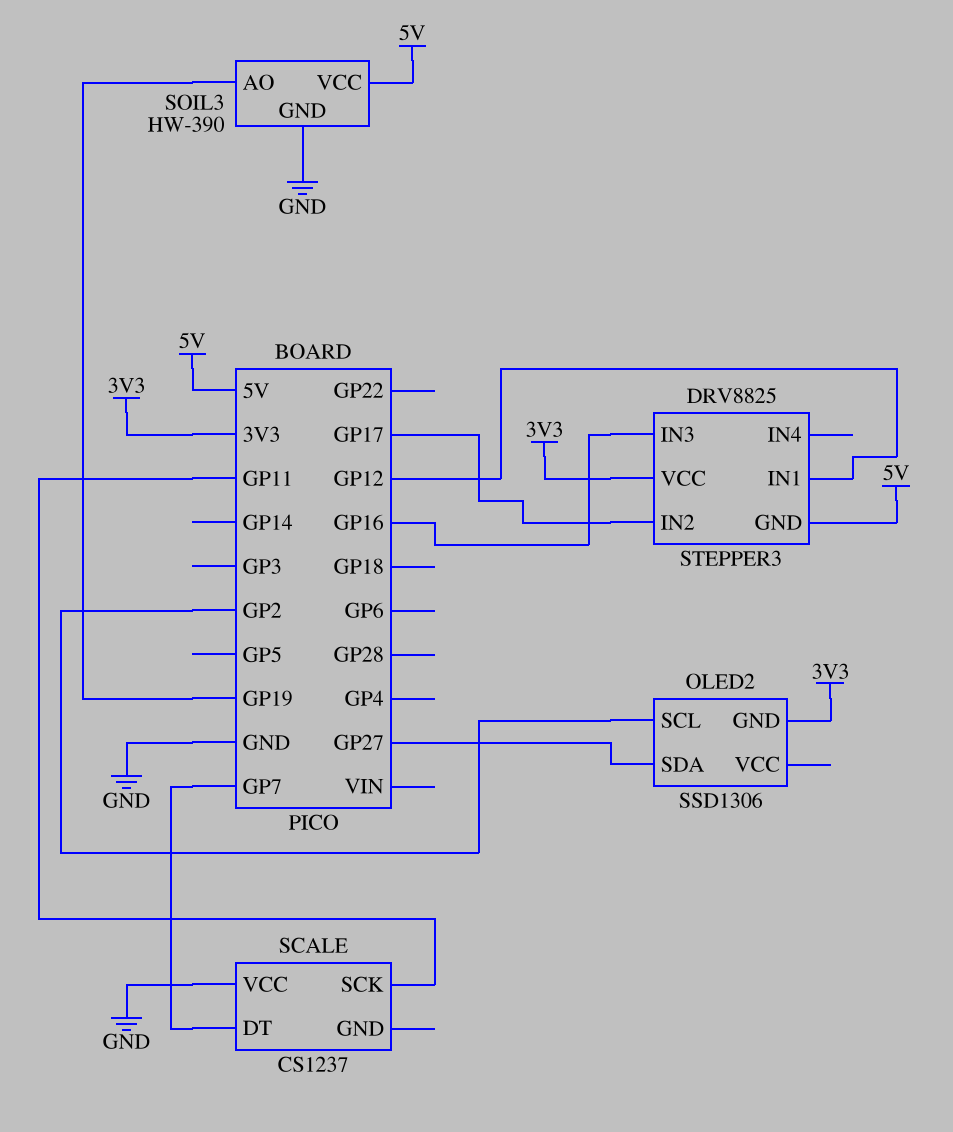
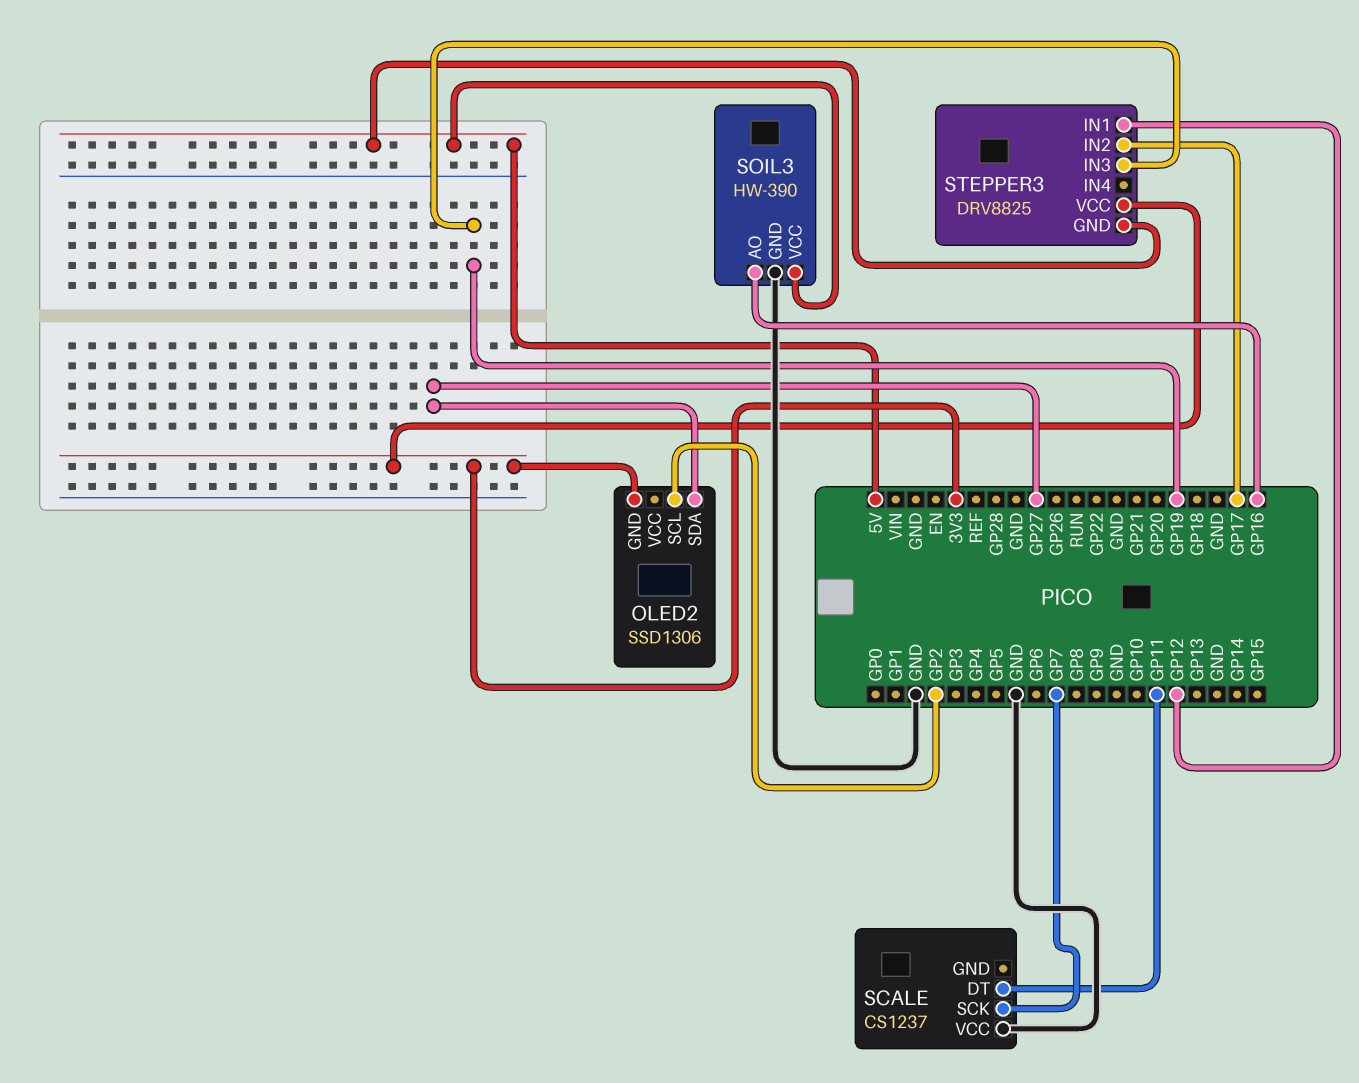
SCALE pin DT: GP7 -> GP11
SCALE pin SCK: GP11 -> GP7
SOIL3 pin AO: GP19 -> GP16
STEPPER3 pin IN3: GP16 -> GP19

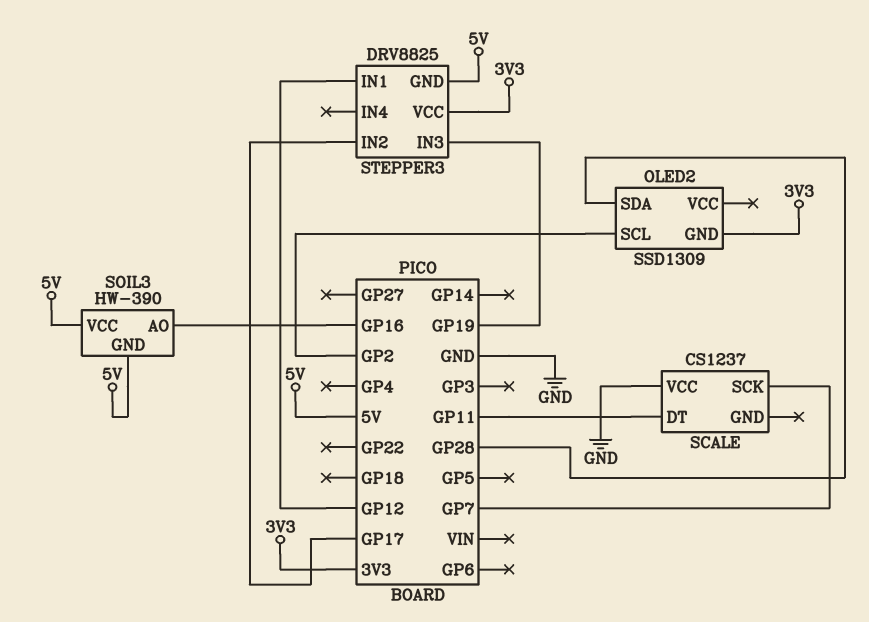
OLED2: SSD1306 -> SSD1309
OLED2 pin SDA: GP27 -> GP28
SOIL3 pin GND: GND -> 5V

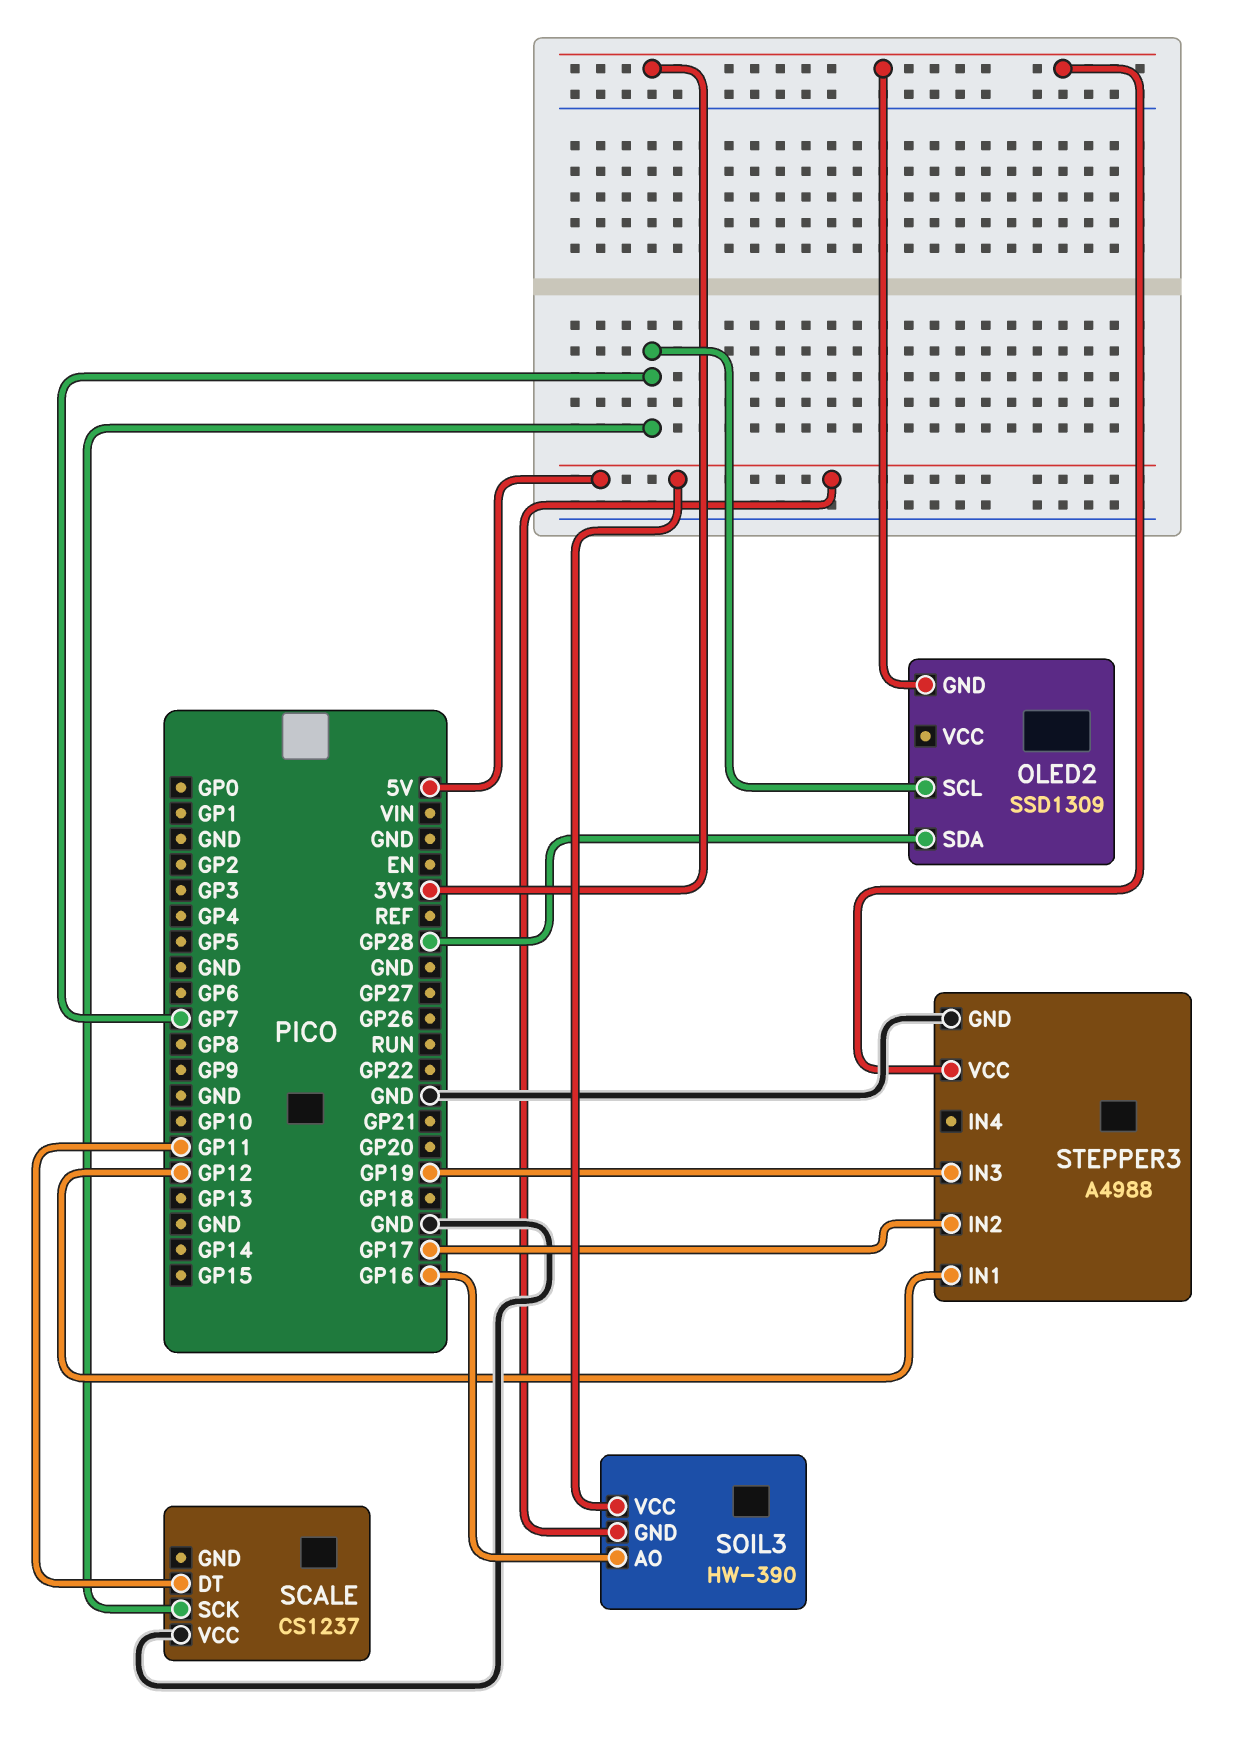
OLED2 pin SCL: GP2 -> GP7
STEPPER3: DRV8825 -> A4988
STEPPER3 pin GND: 5V -> GND

